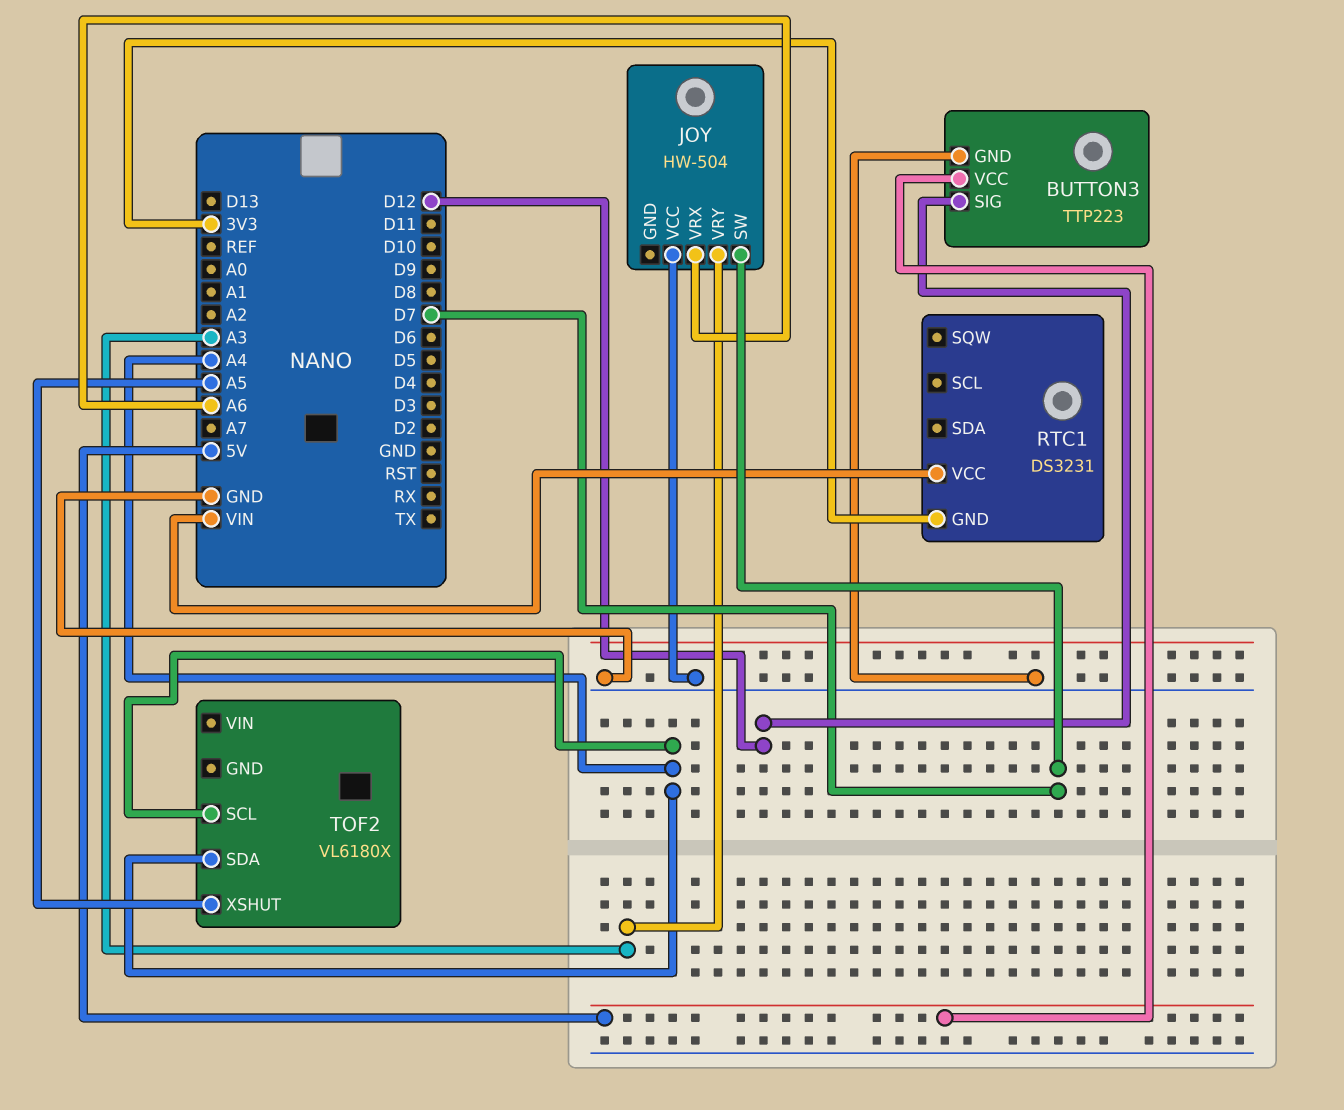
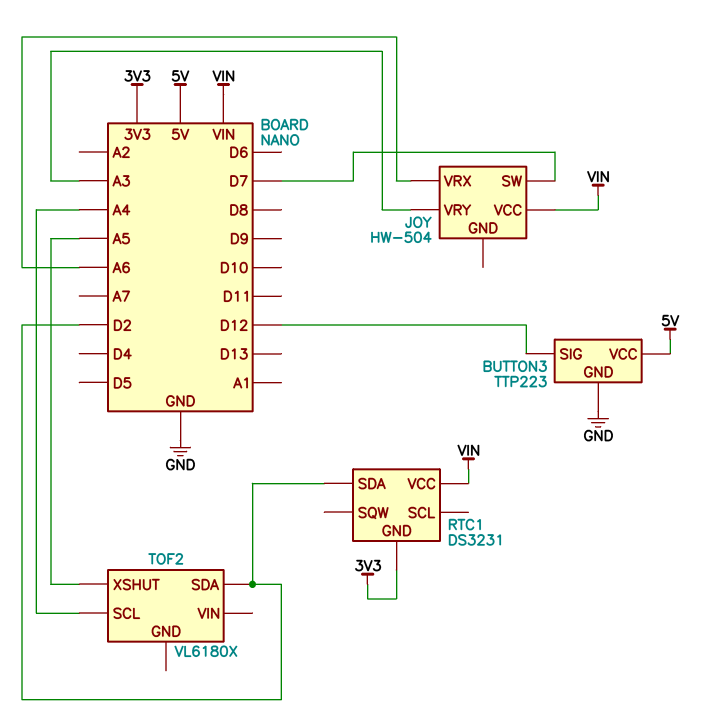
JOY pin VCC: GND -> VIN
RTC1 pin SDA: none -> D2
TOF2 pin SDA: A4 -> D2

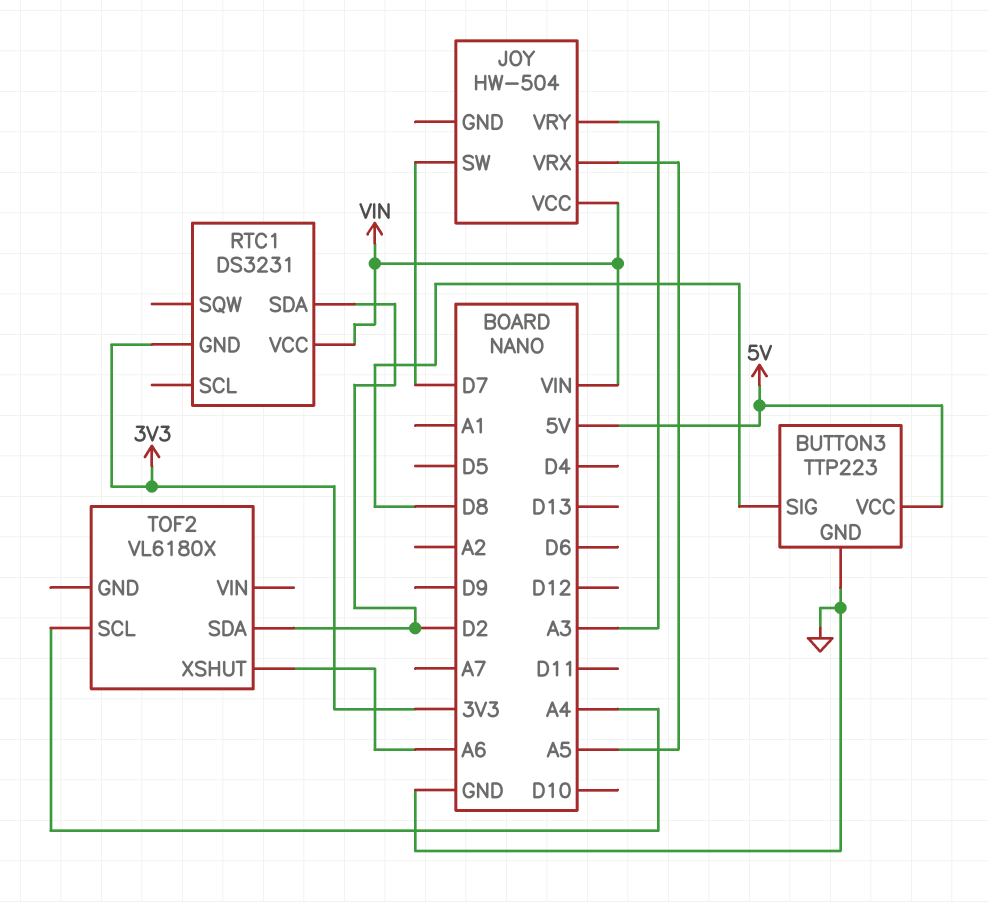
BUTTON3 pin SIG: D12 -> D8
JOY pin VRX: A6 -> A5
TOF2 pin XSHUT: A5 -> A6

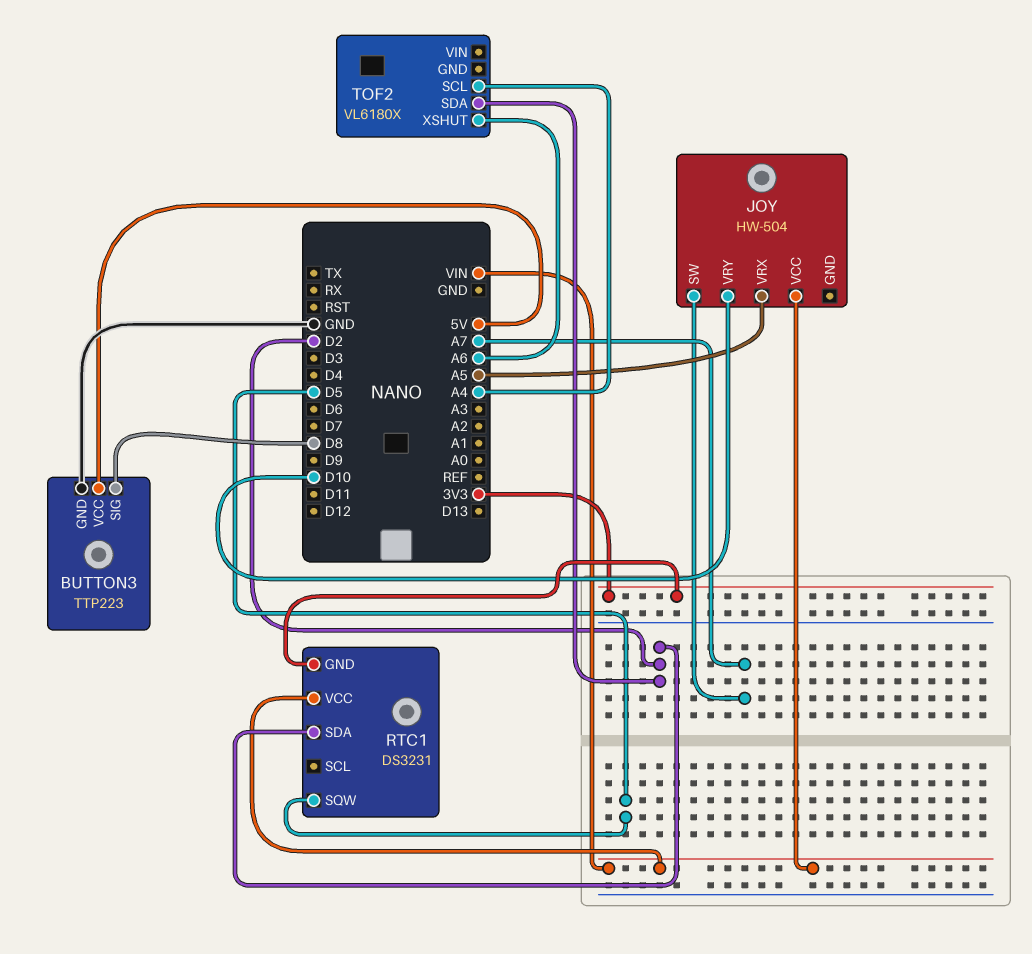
JOY pin SW: D7 -> A7
JOY pin VRY: A3 -> D10
RTC1 pin SQW: none -> D5

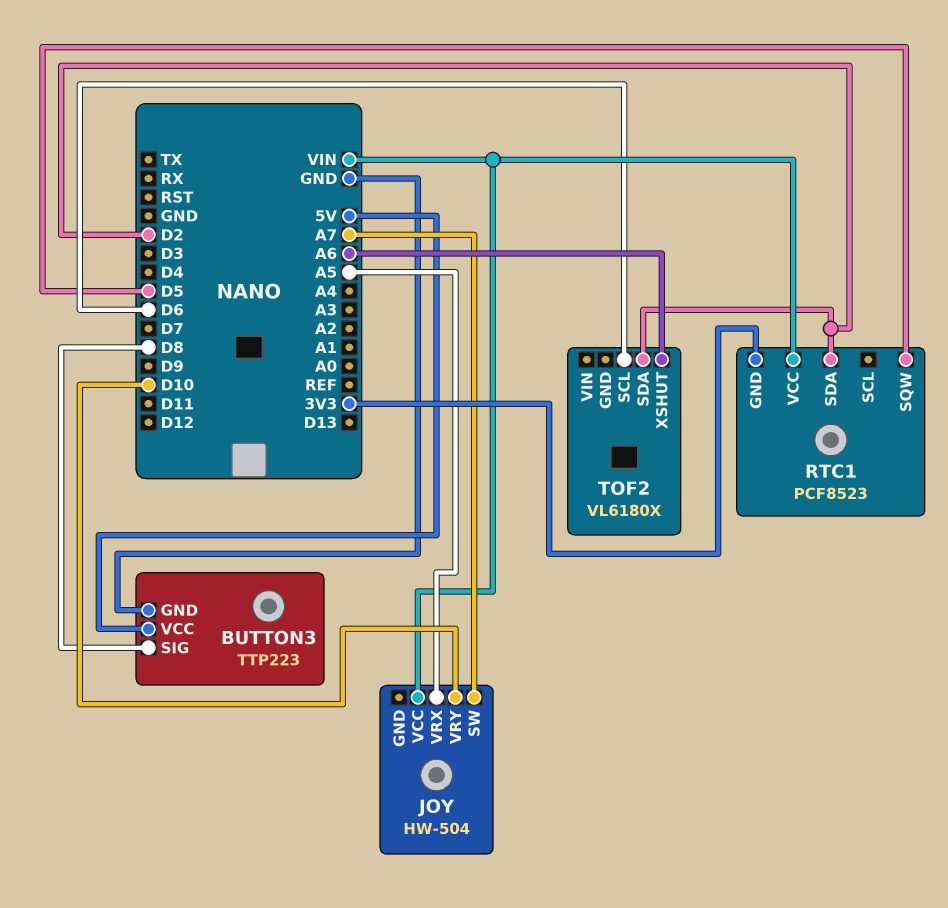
RTC1: DS3231 -> PCF8523
TOF2 pin SCL: A4 -> D6

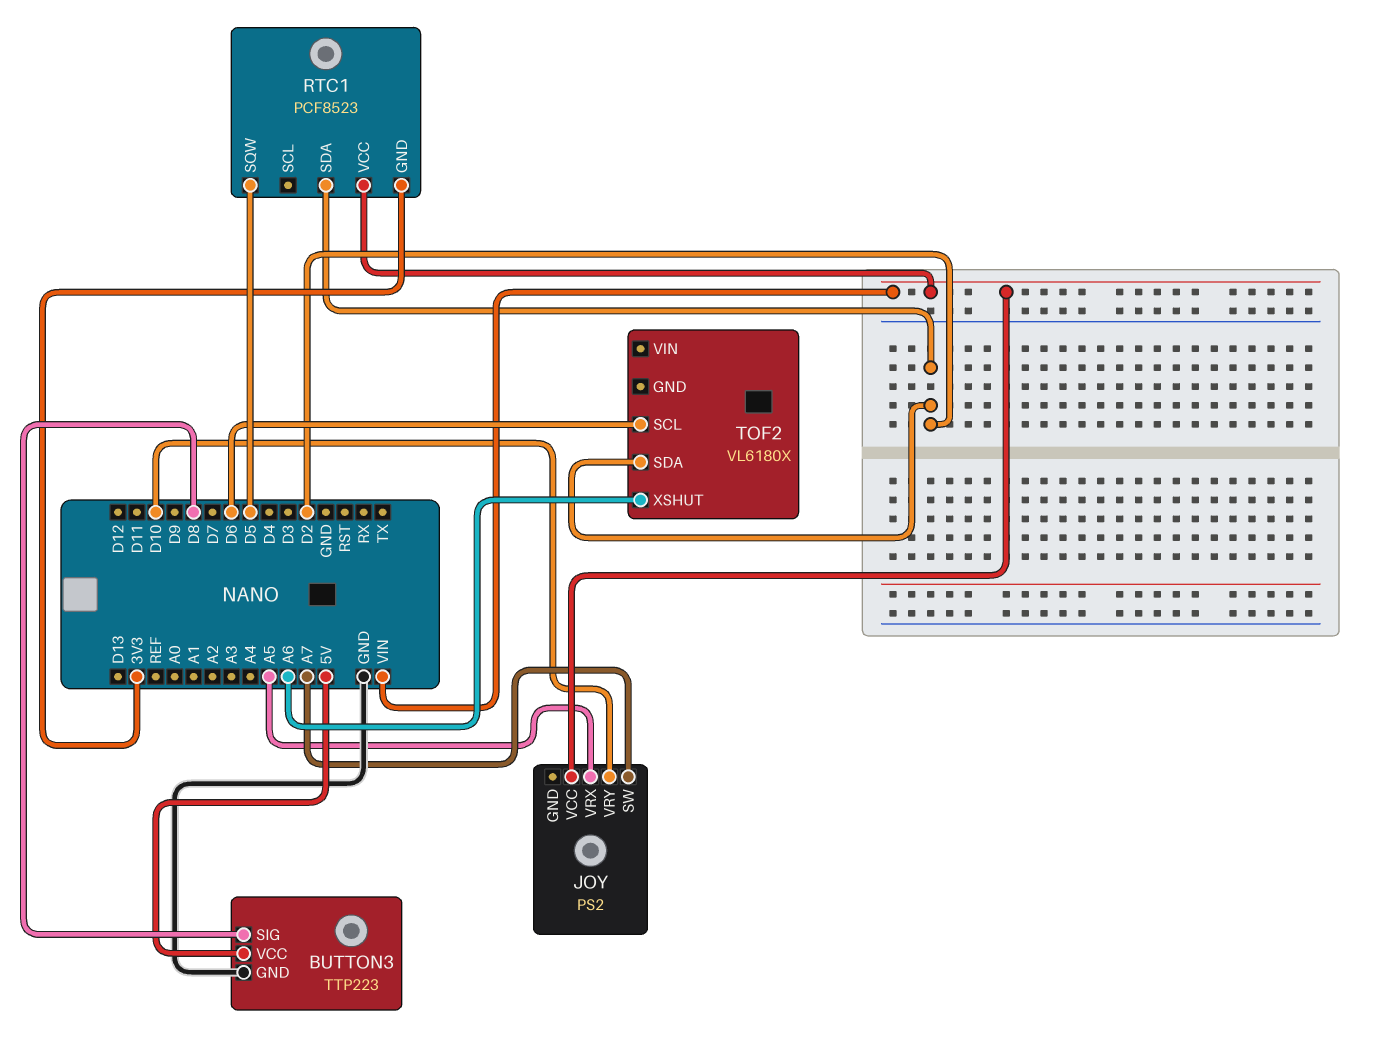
JOY: HW-504 -> PS2

